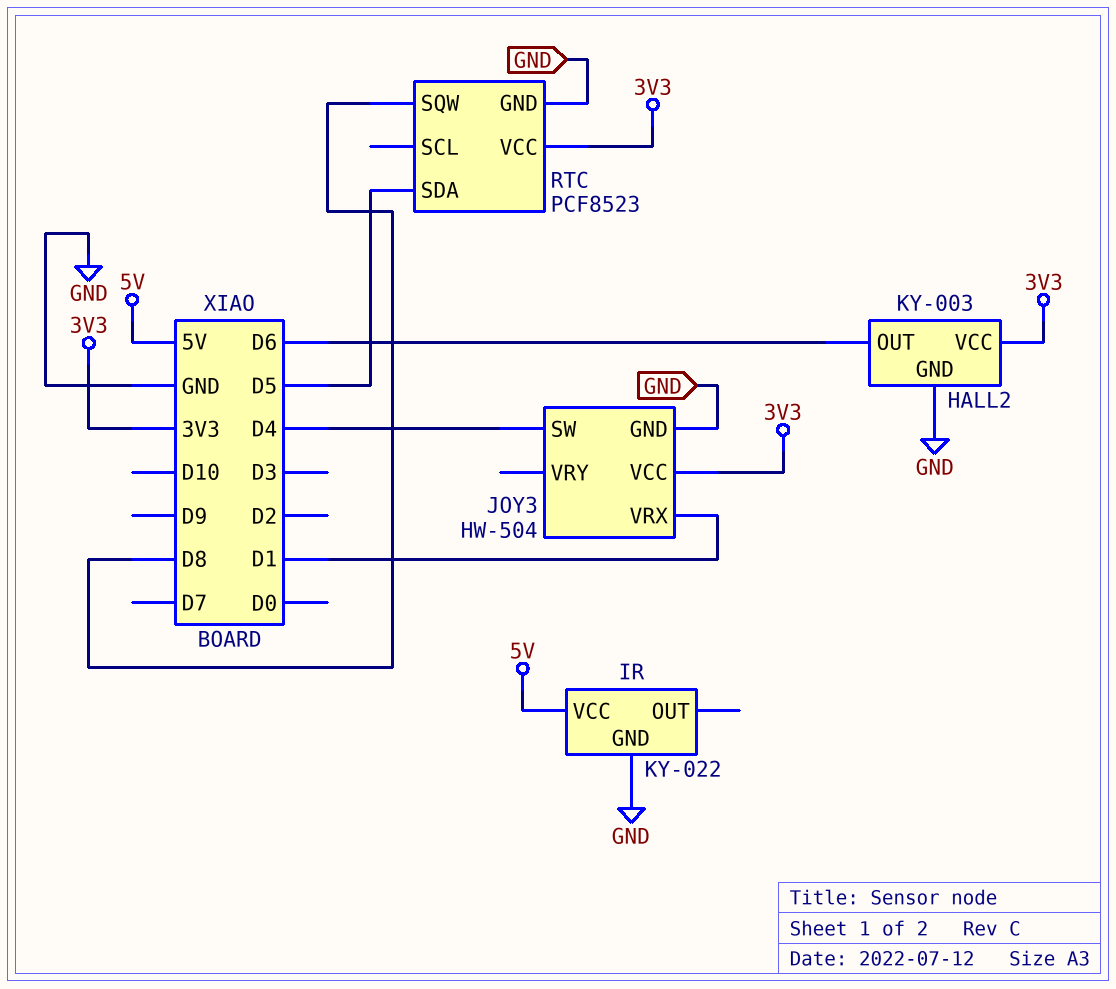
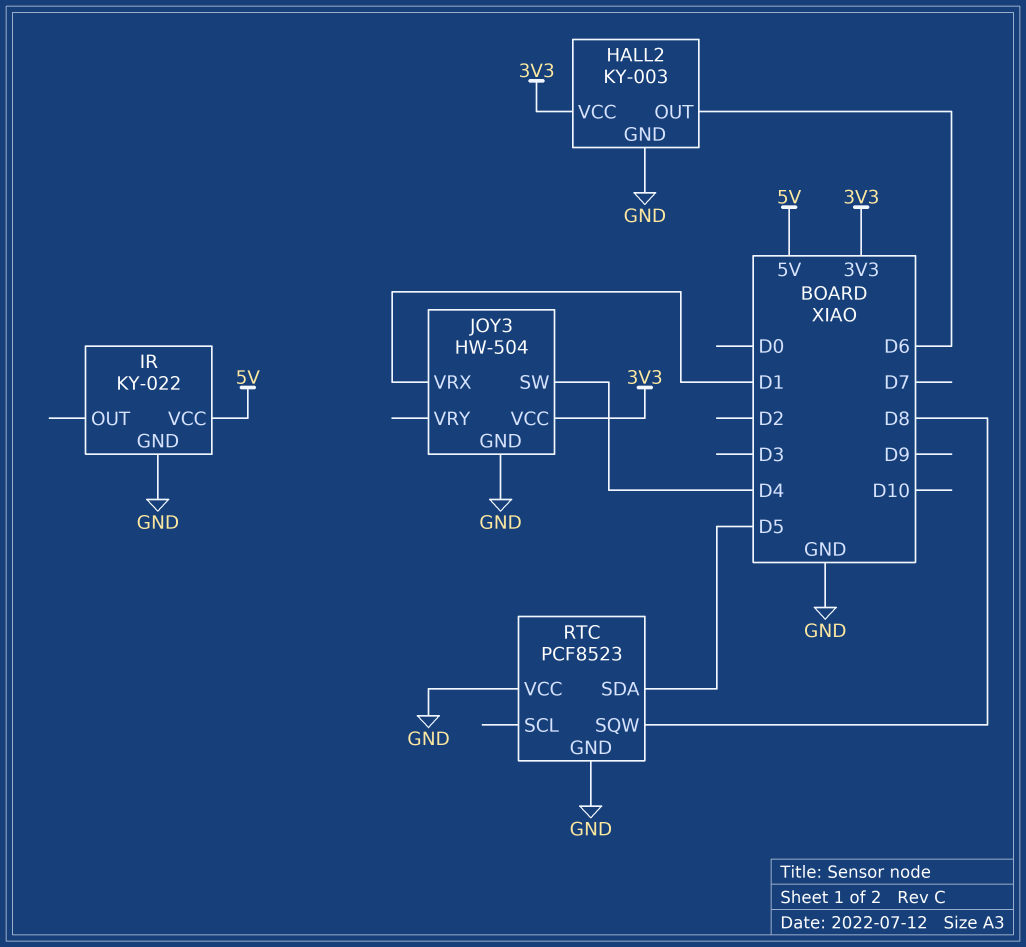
RTC pin VCC: 3V3 -> GND

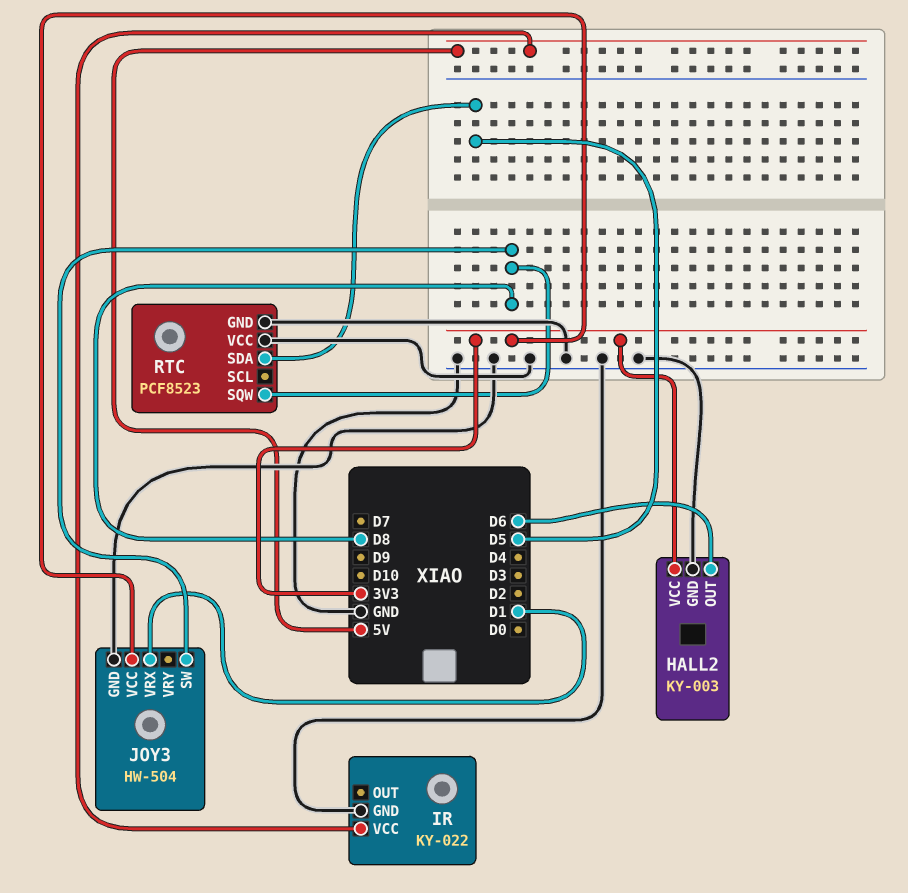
JOY3 pin SW: D4 -> D8

